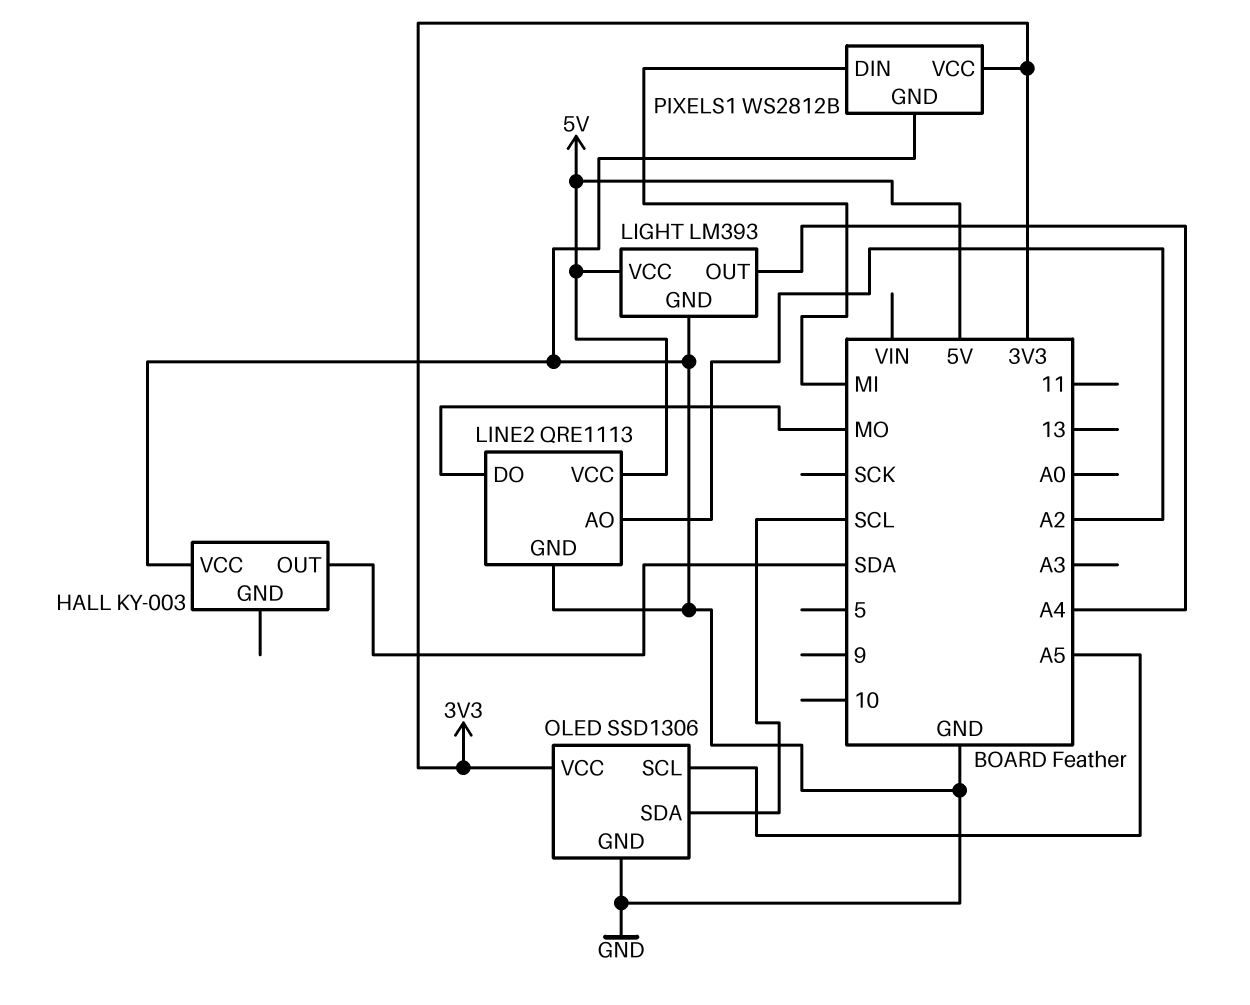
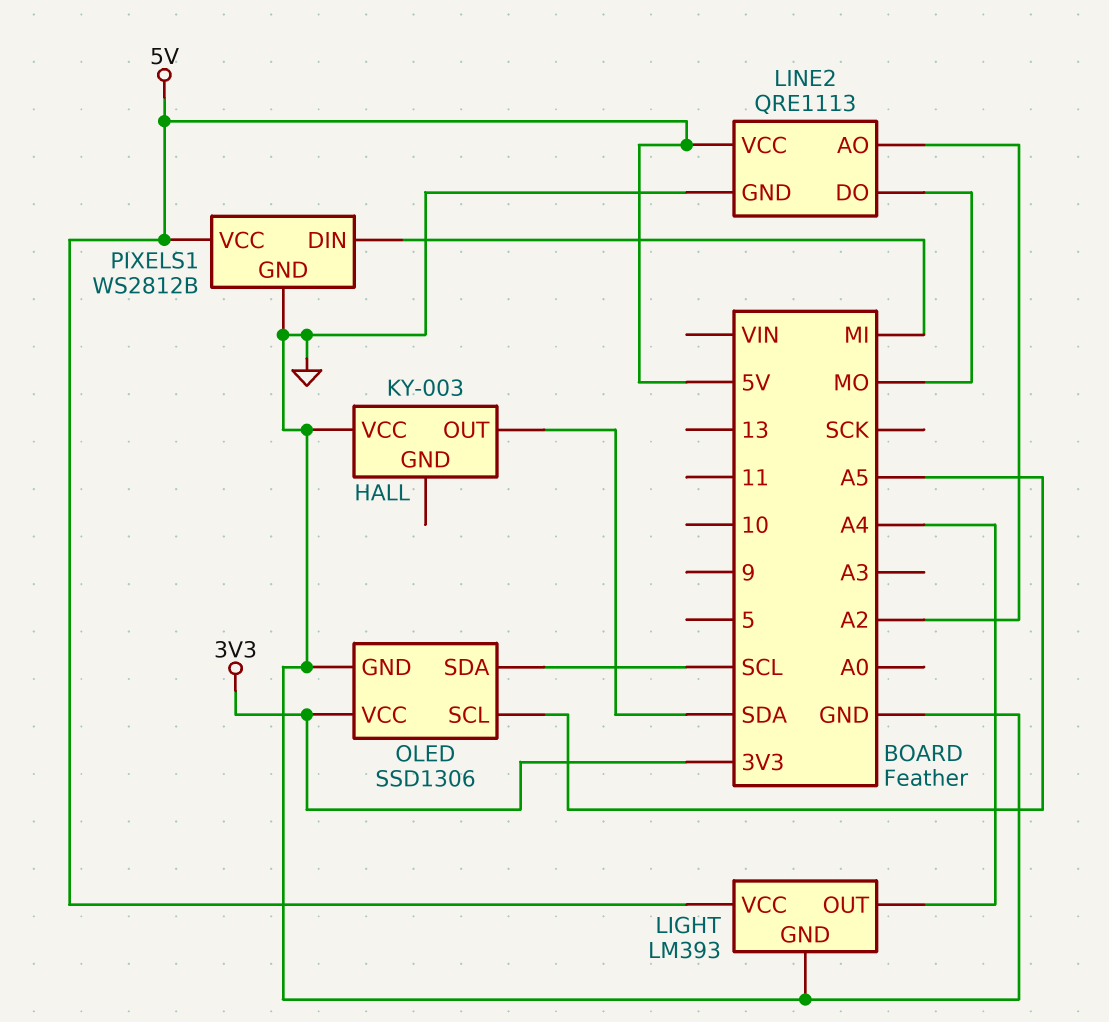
PIXELS1 pin VCC: 3V3 -> 5V

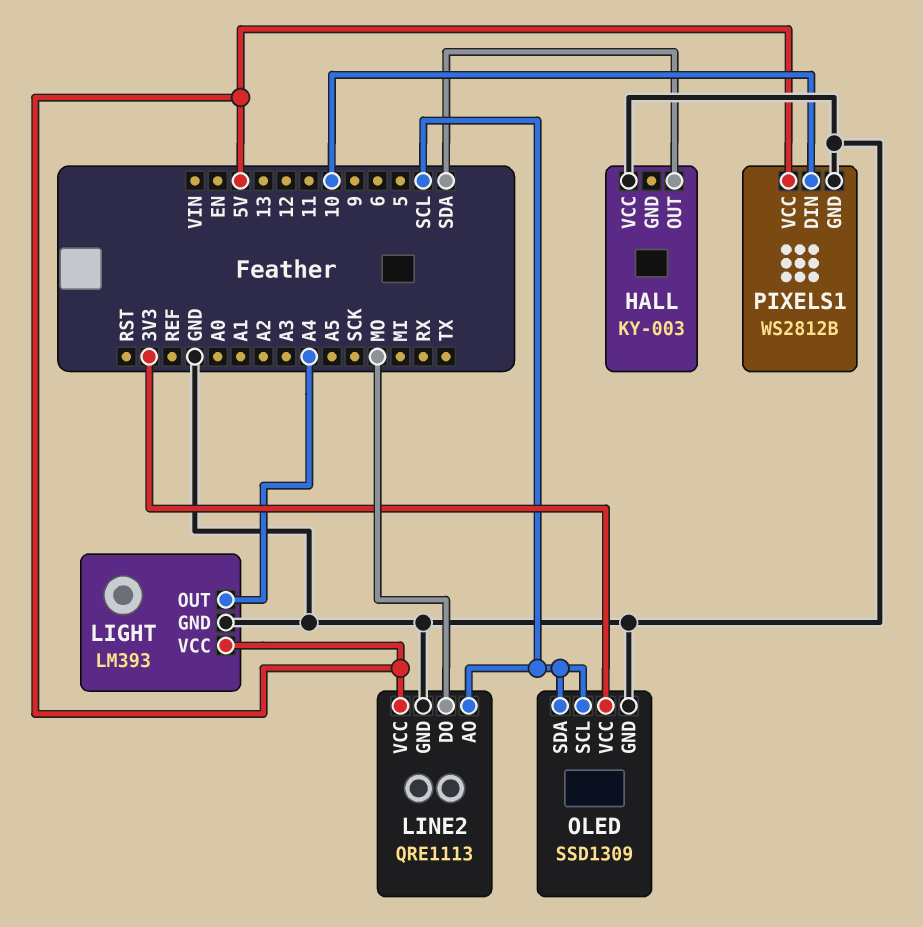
LINE2 pin AO: A2 -> SCL
OLED: SSD1306 -> SSD1309
OLED pin SCL: A5 -> SCL
PIXELS1 pin DIN: MI -> 10

